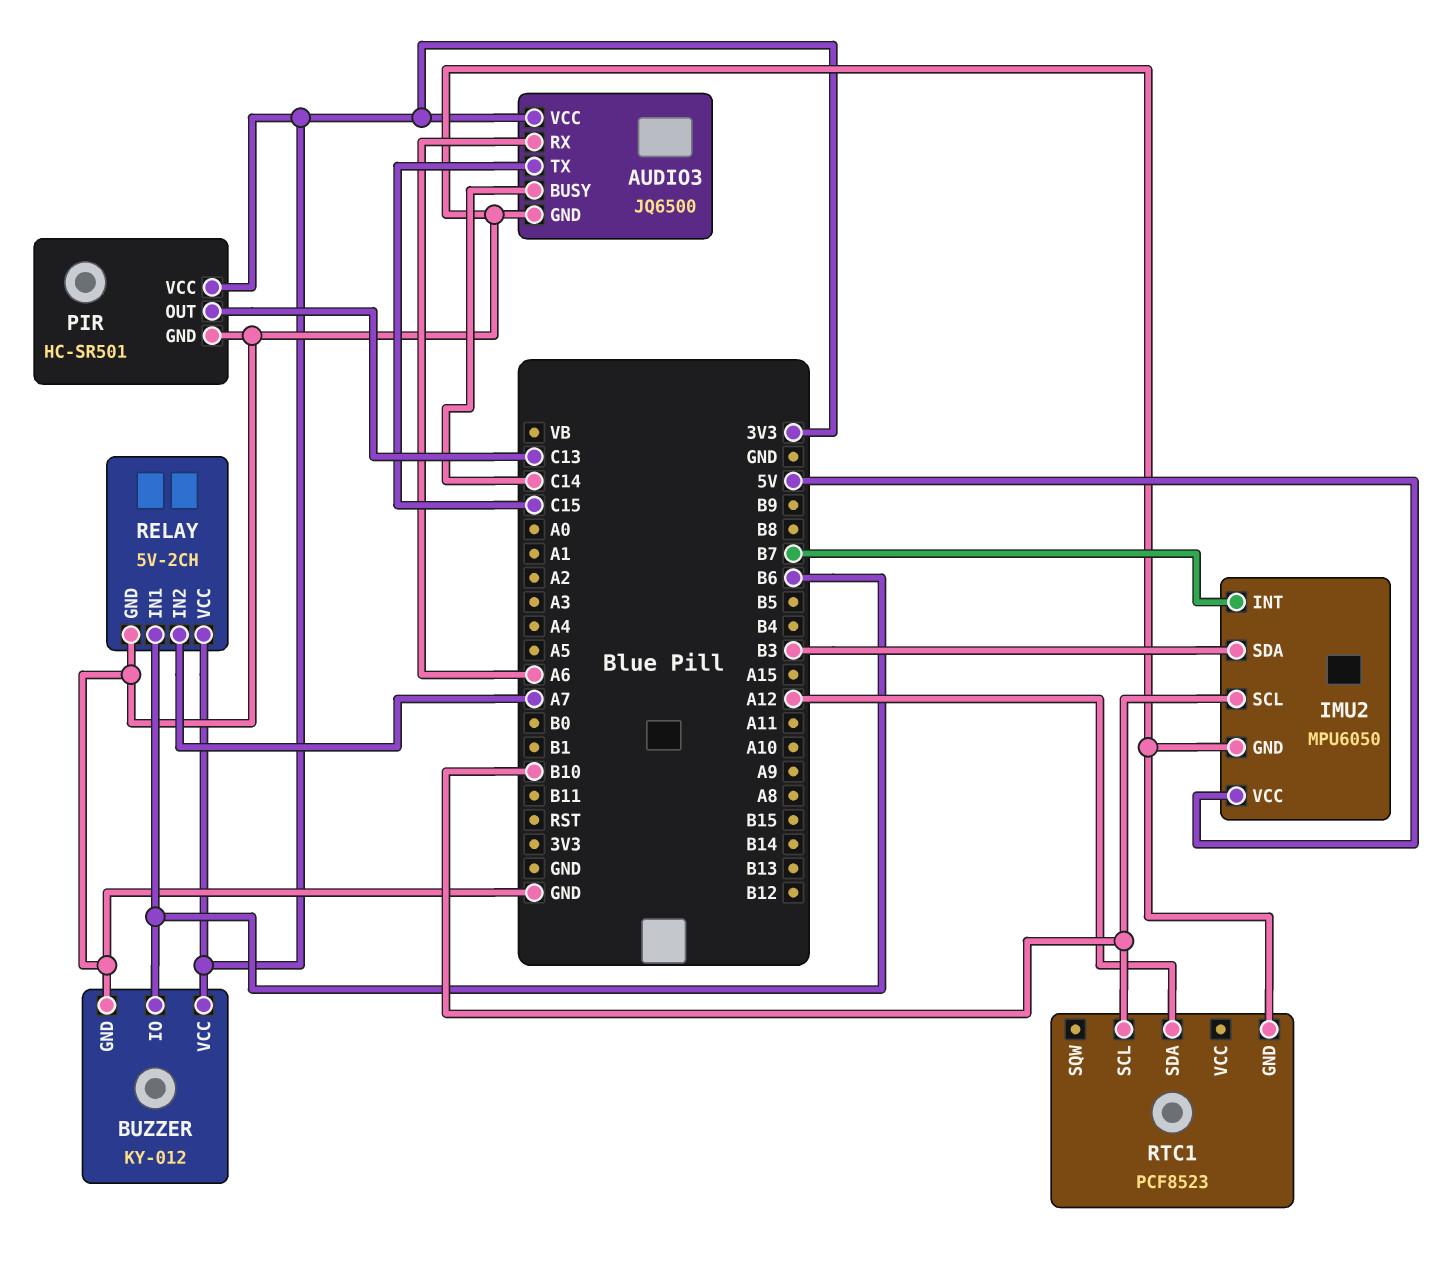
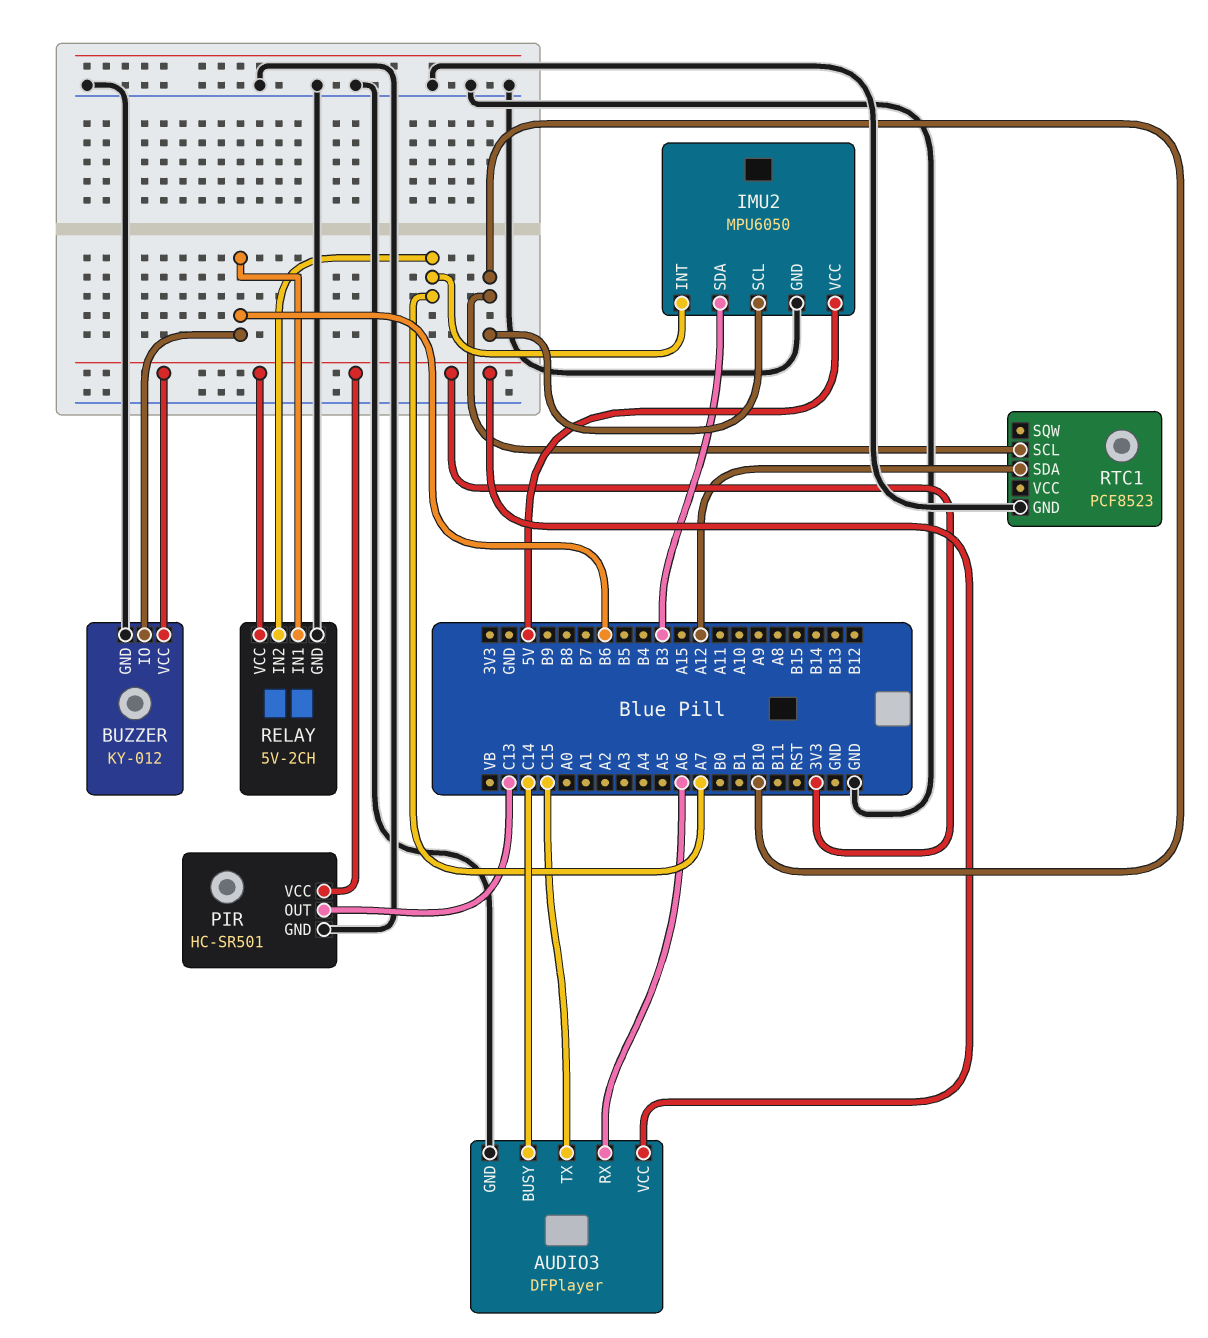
AUDIO3: JQ6500 -> DFPlayer
IMU2 pin INT: B7 -> A7

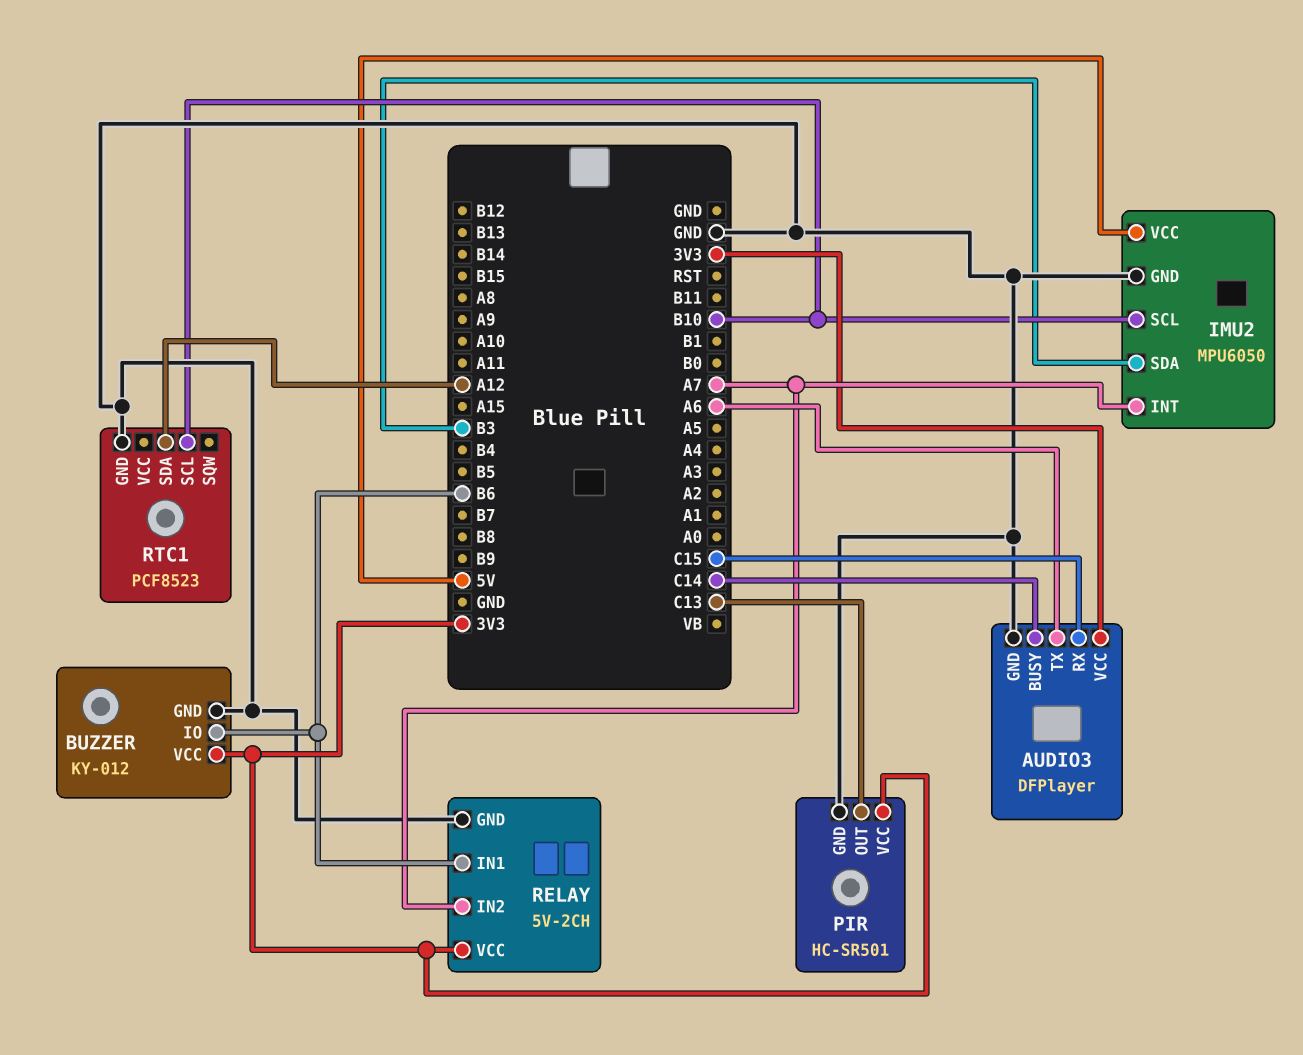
AUDIO3 pin RX: A6 -> C15
AUDIO3 pin TX: C15 -> A6

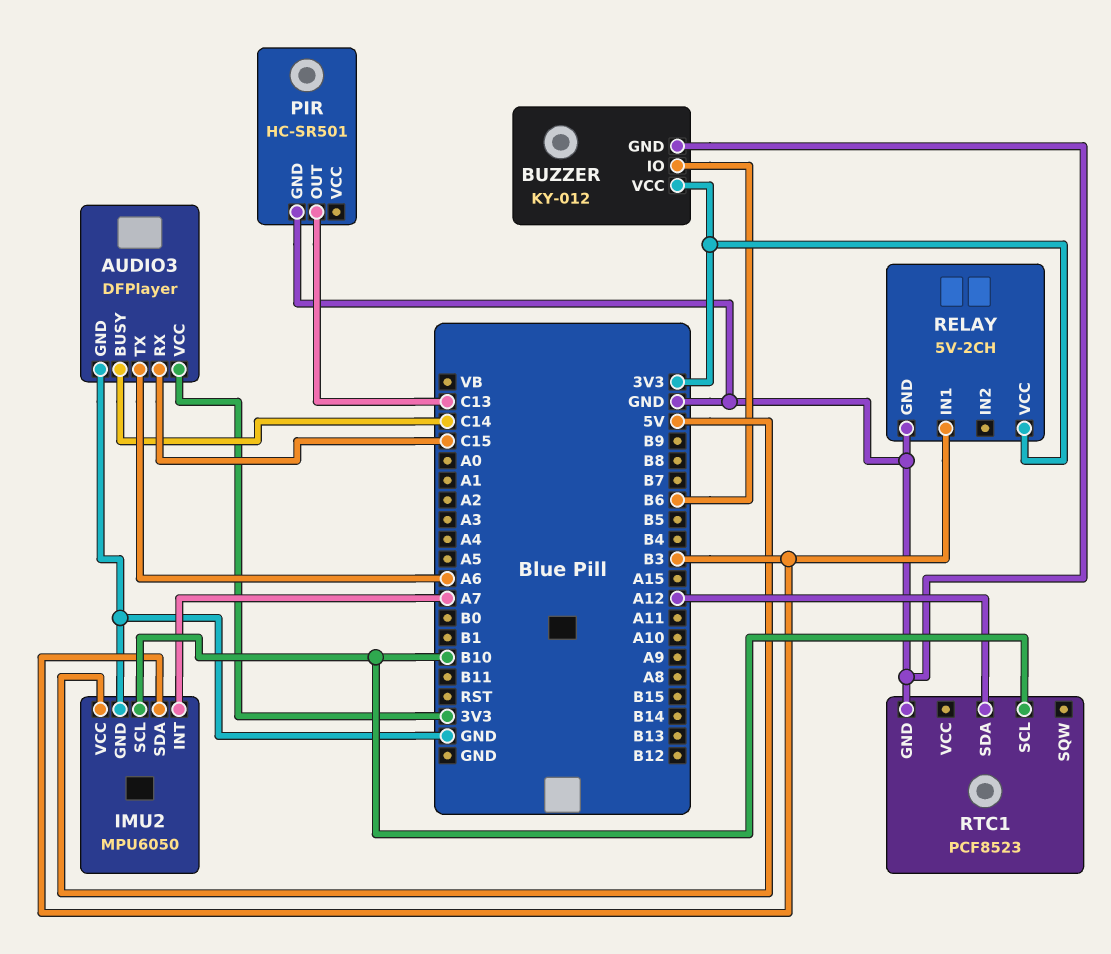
PIR pin VCC: 3V3 -> none
RELAY pin IN1: B6 -> B3
RELAY pin IN2: A7 -> none

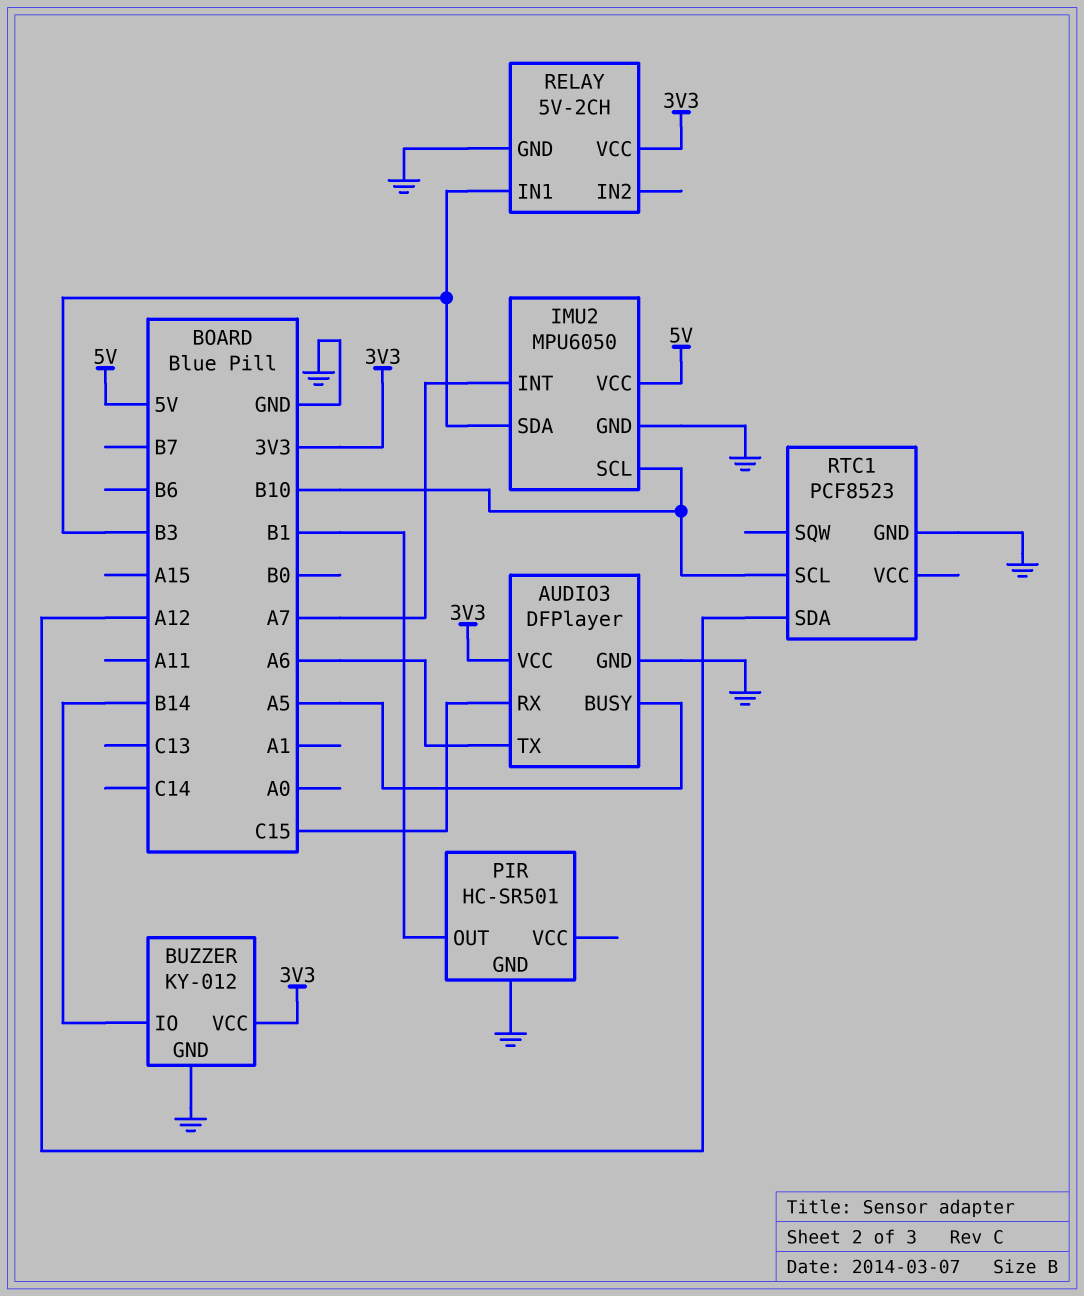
AUDIO3 pin BUSY: C14 -> A5
BUZZER pin IO: B6 -> B14
PIR pin OUT: C13 -> B1

